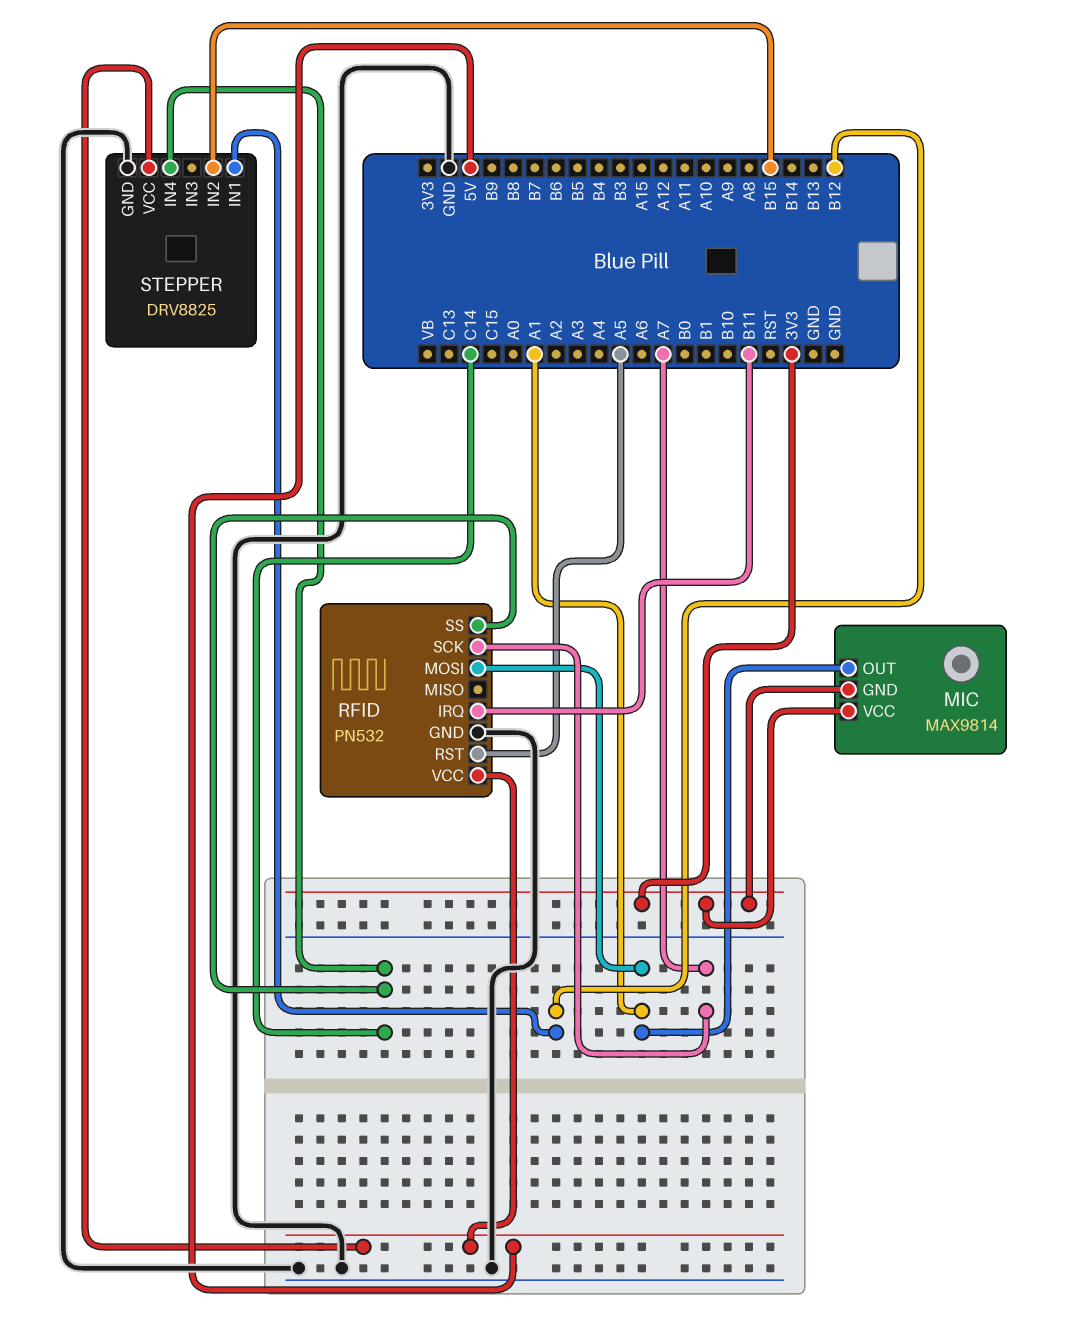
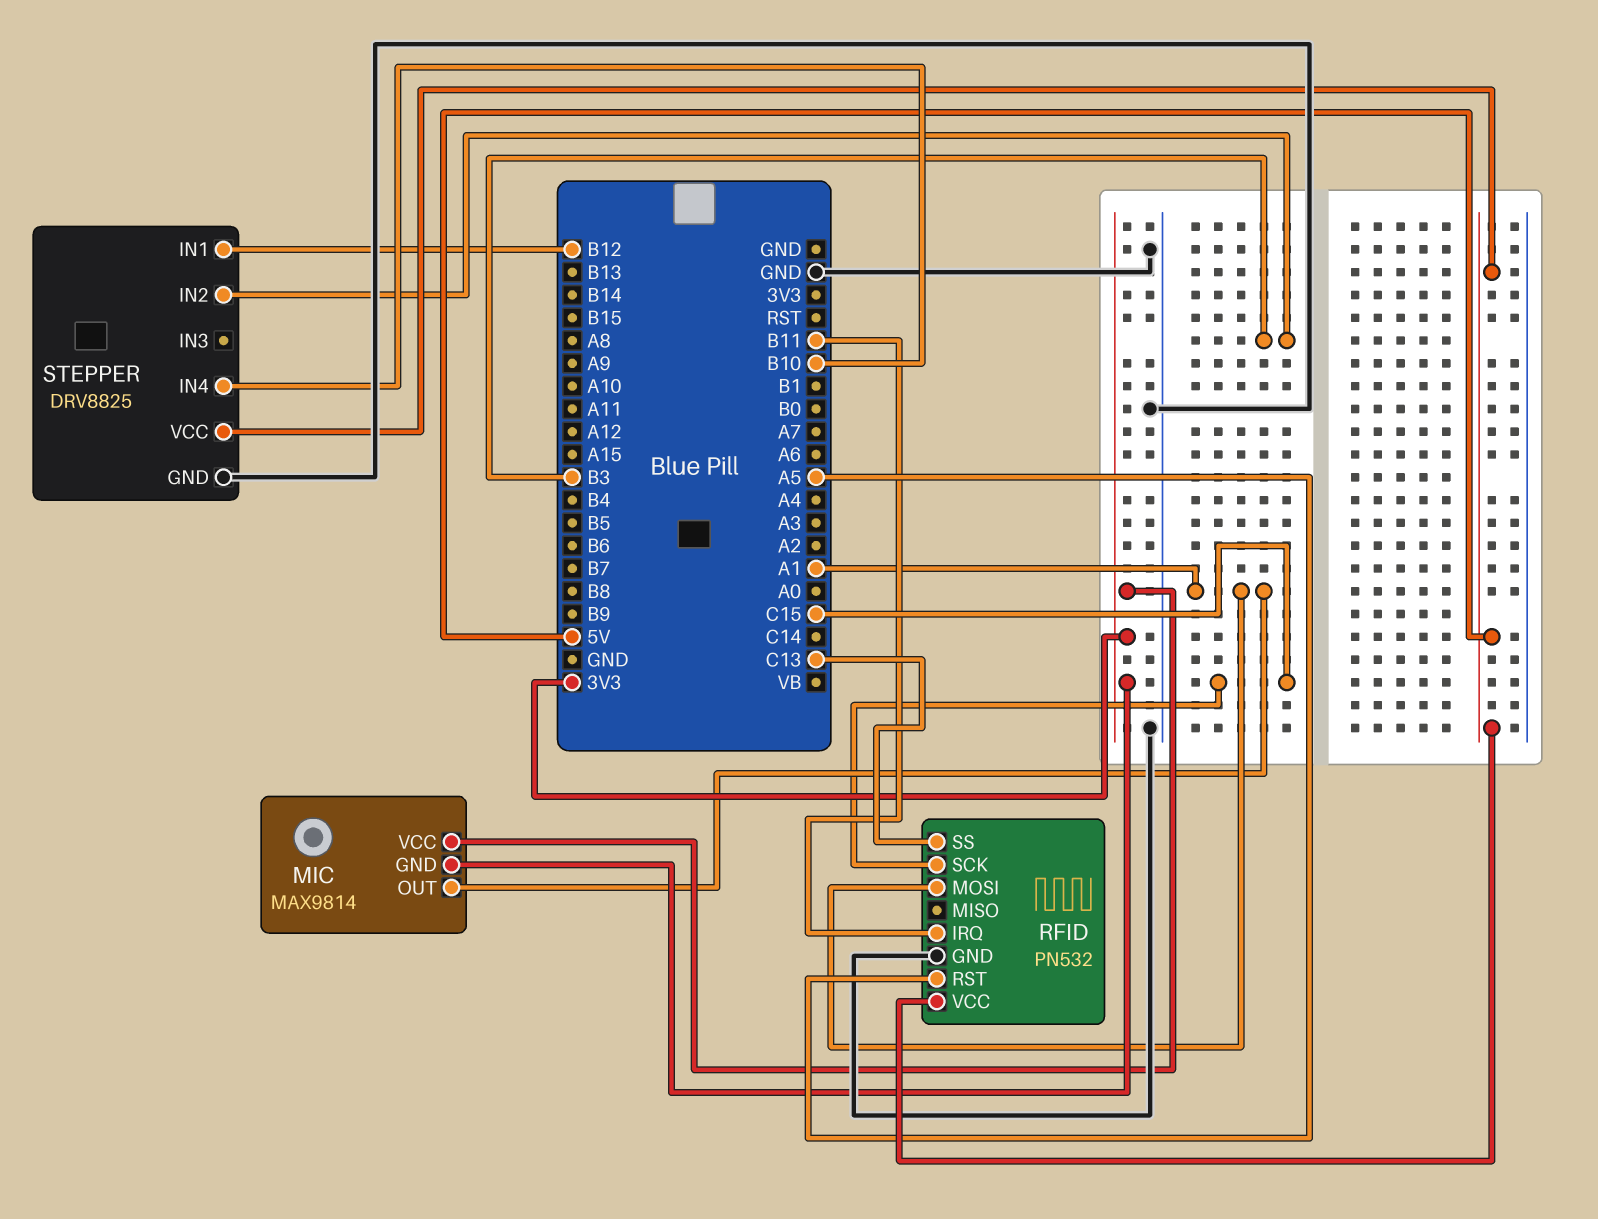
RFID pin SCK: A7 -> C15
RFID pin SS: C14 -> C13
STEPPER pin IN2: B15 -> B3
STEPPER pin IN4: C14 -> B10

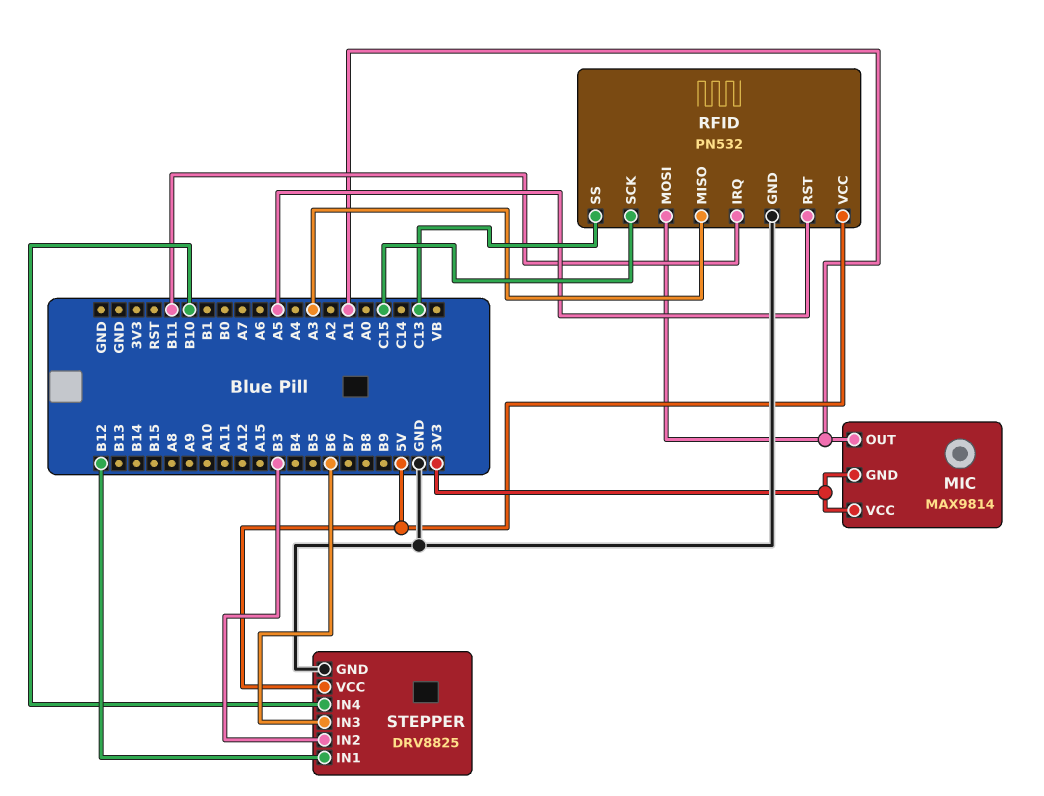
RFID pin MISO: none -> A3
STEPPER pin IN3: none -> B6

